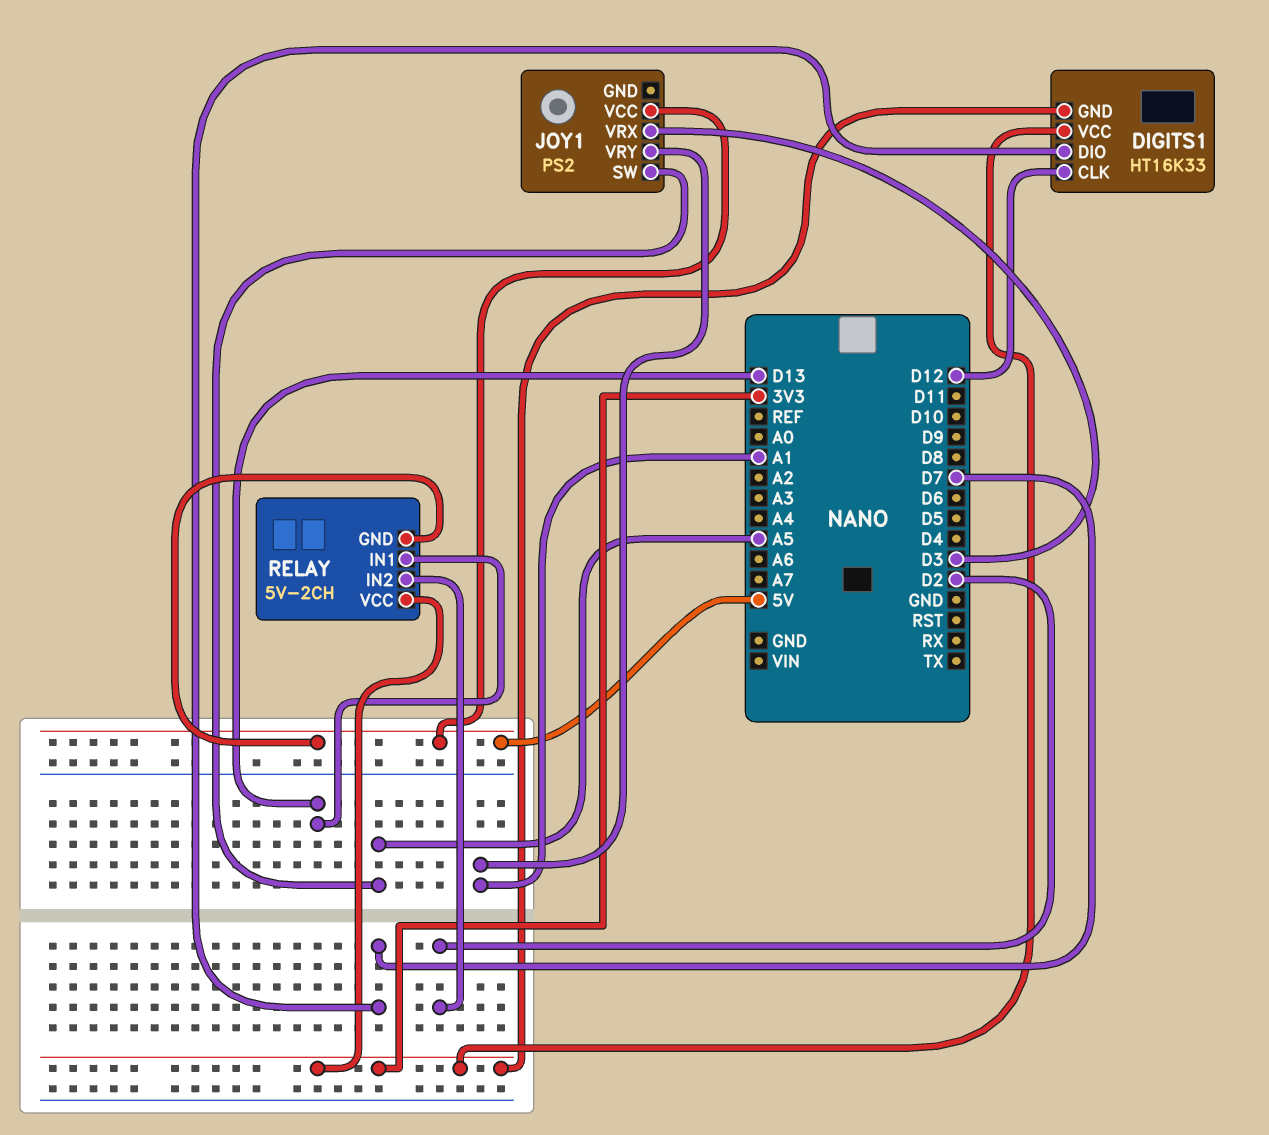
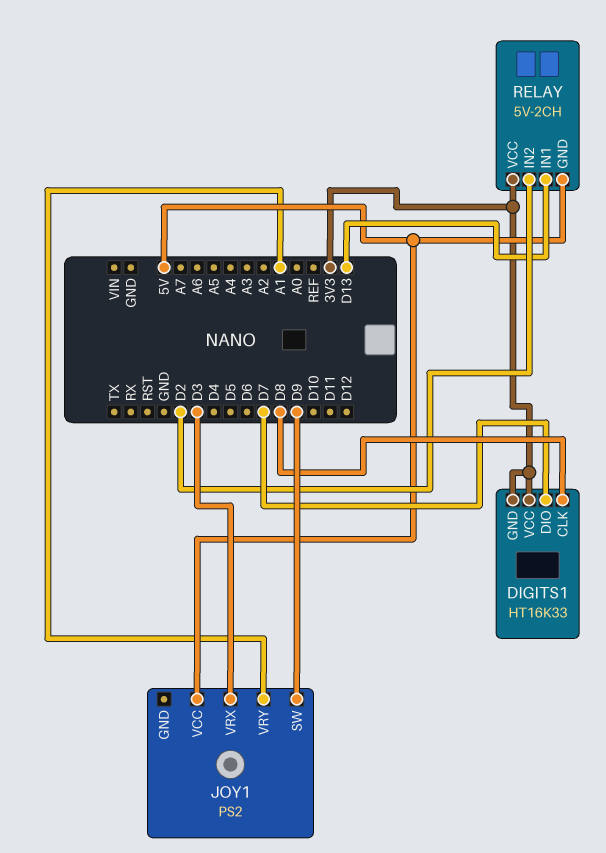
DIGITS1 pin CLK: D12 -> D8
JOY1 pin SW: A5 -> D9

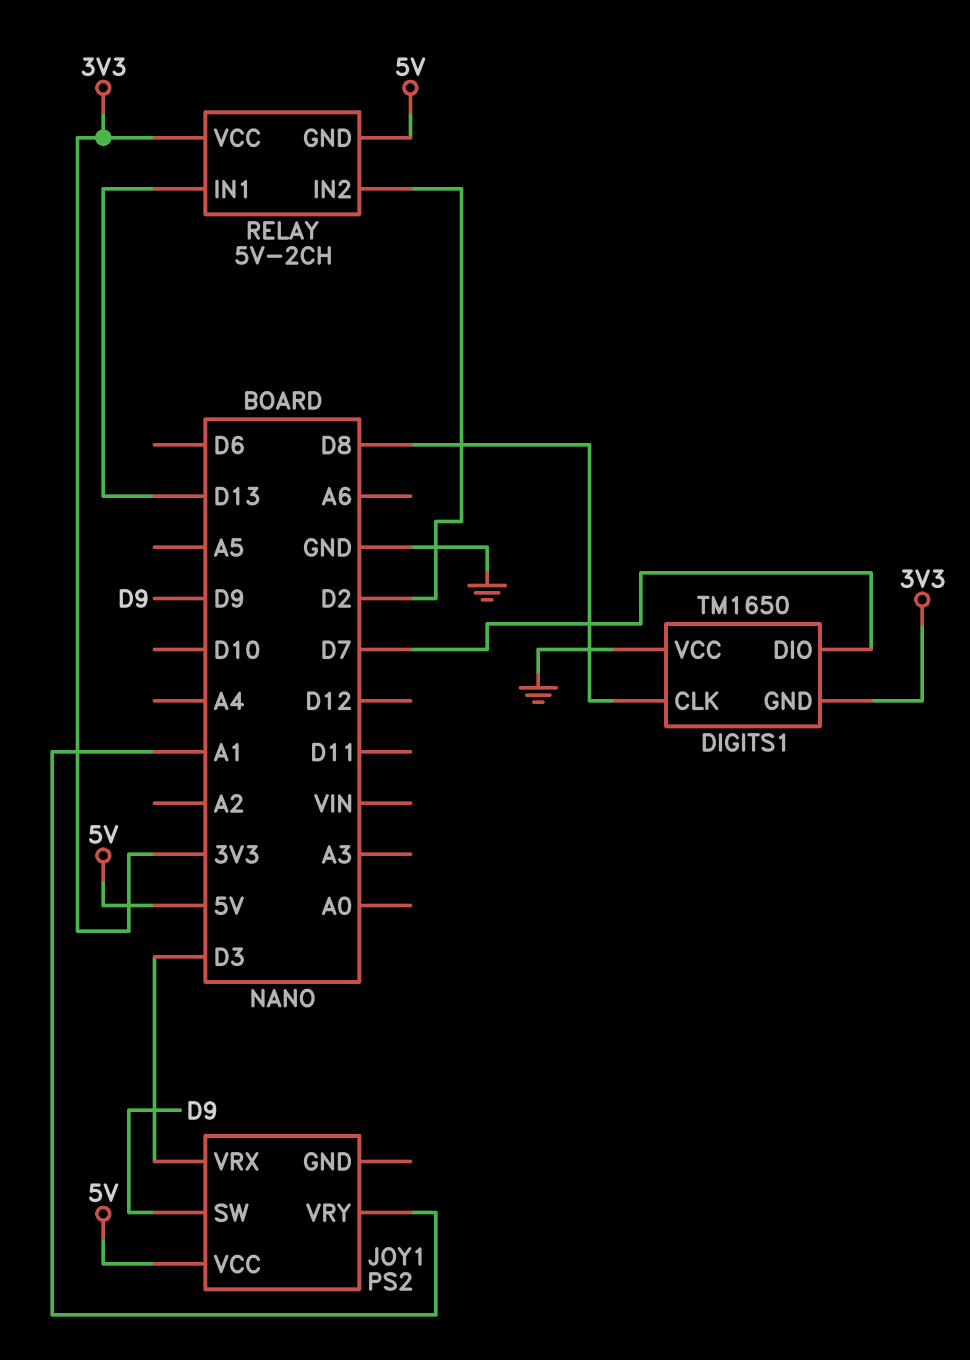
DIGITS1: HT16K33 -> TM1650
DIGITS1 pin VCC: 3V3 -> GND

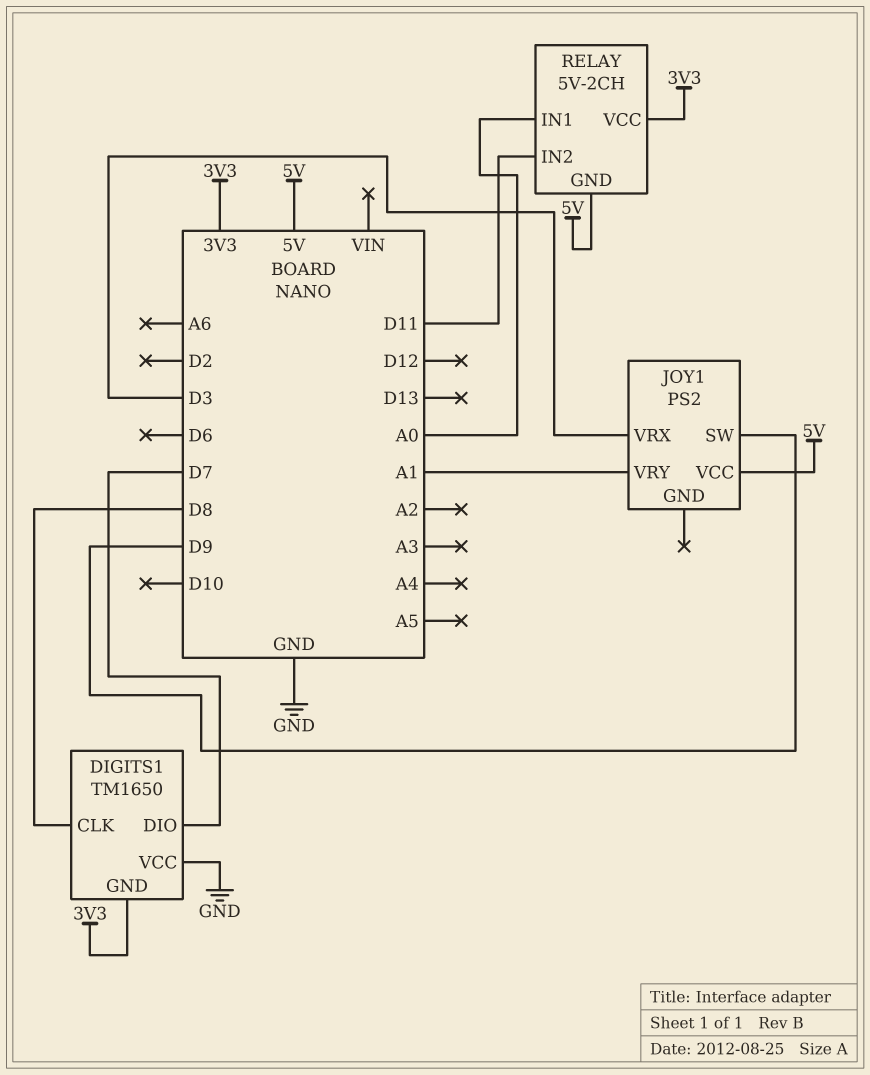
RELAY pin IN1: D13 -> A0
RELAY pin IN2: D2 -> D11

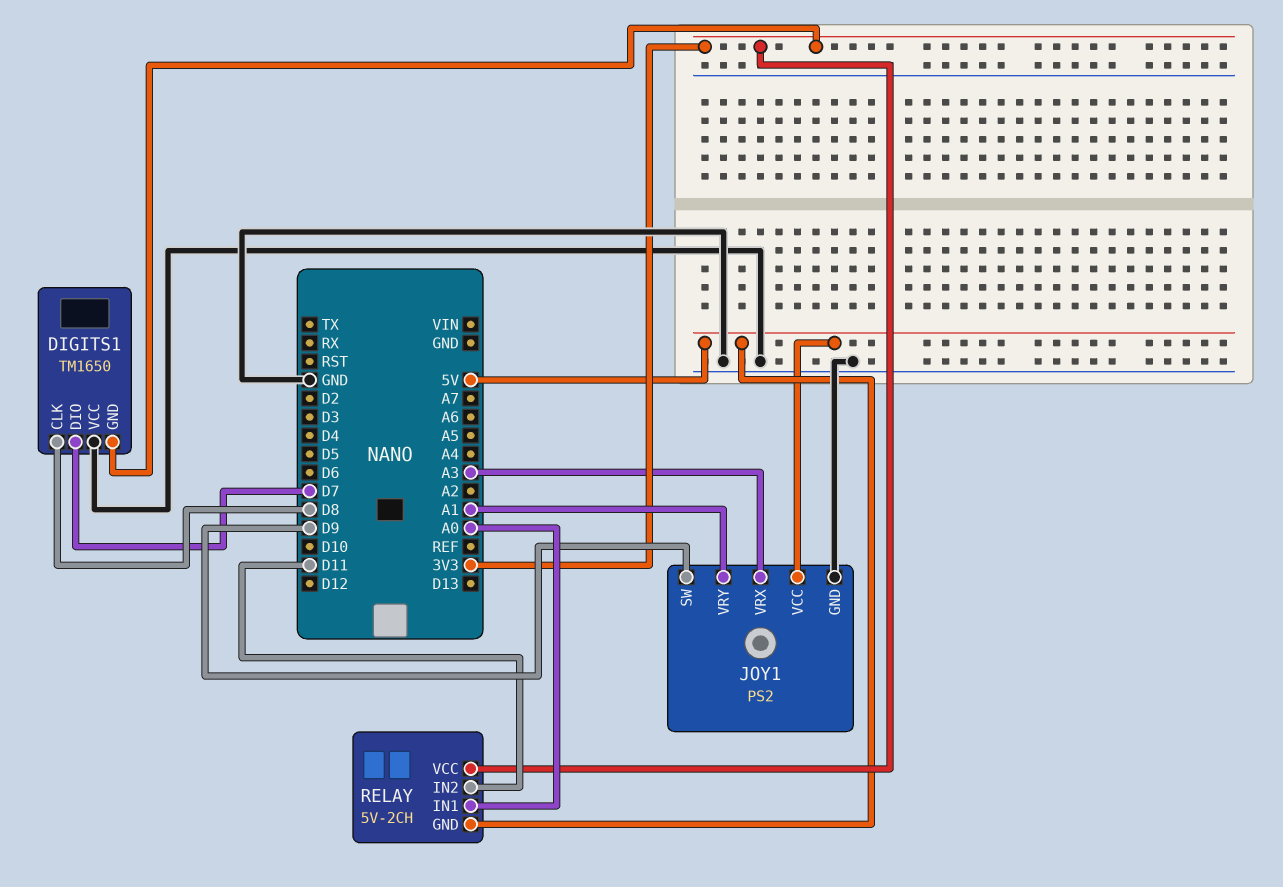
JOY1 pin GND: none -> GND
JOY1 pin VRX: D3 -> A3

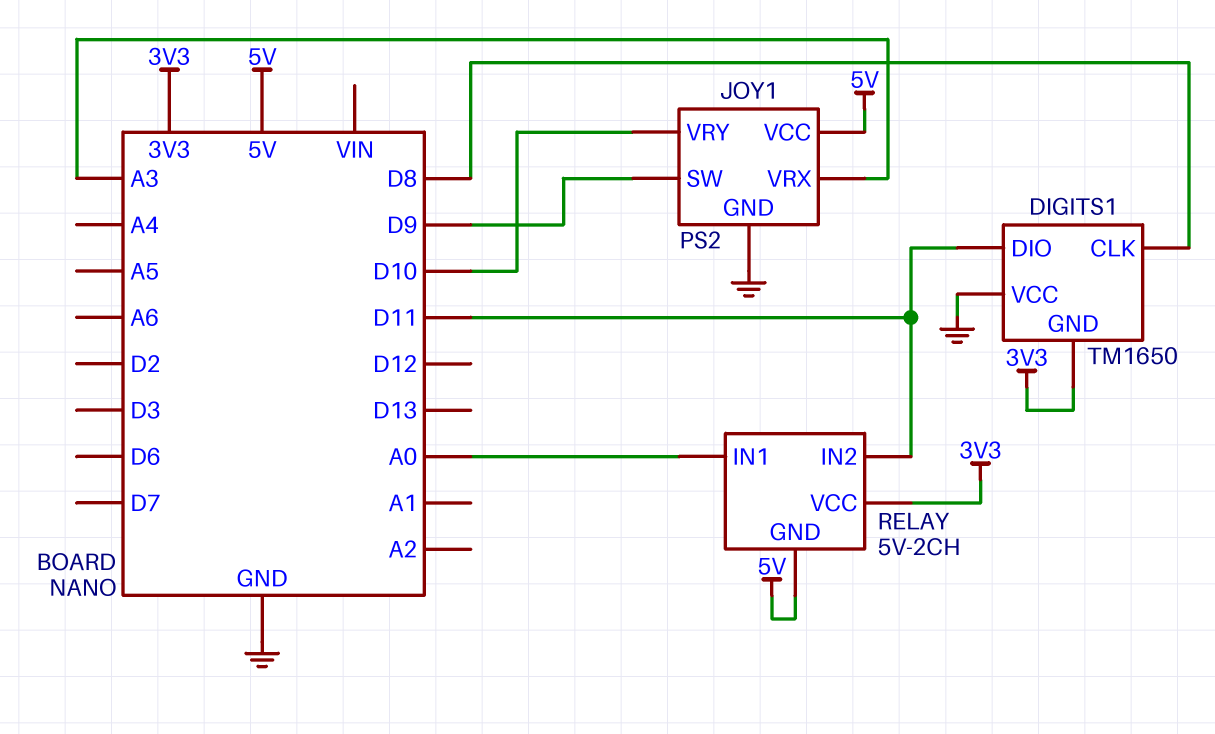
DIGITS1 pin DIO: D7 -> D11
JOY1 pin VRY: A1 -> D10

